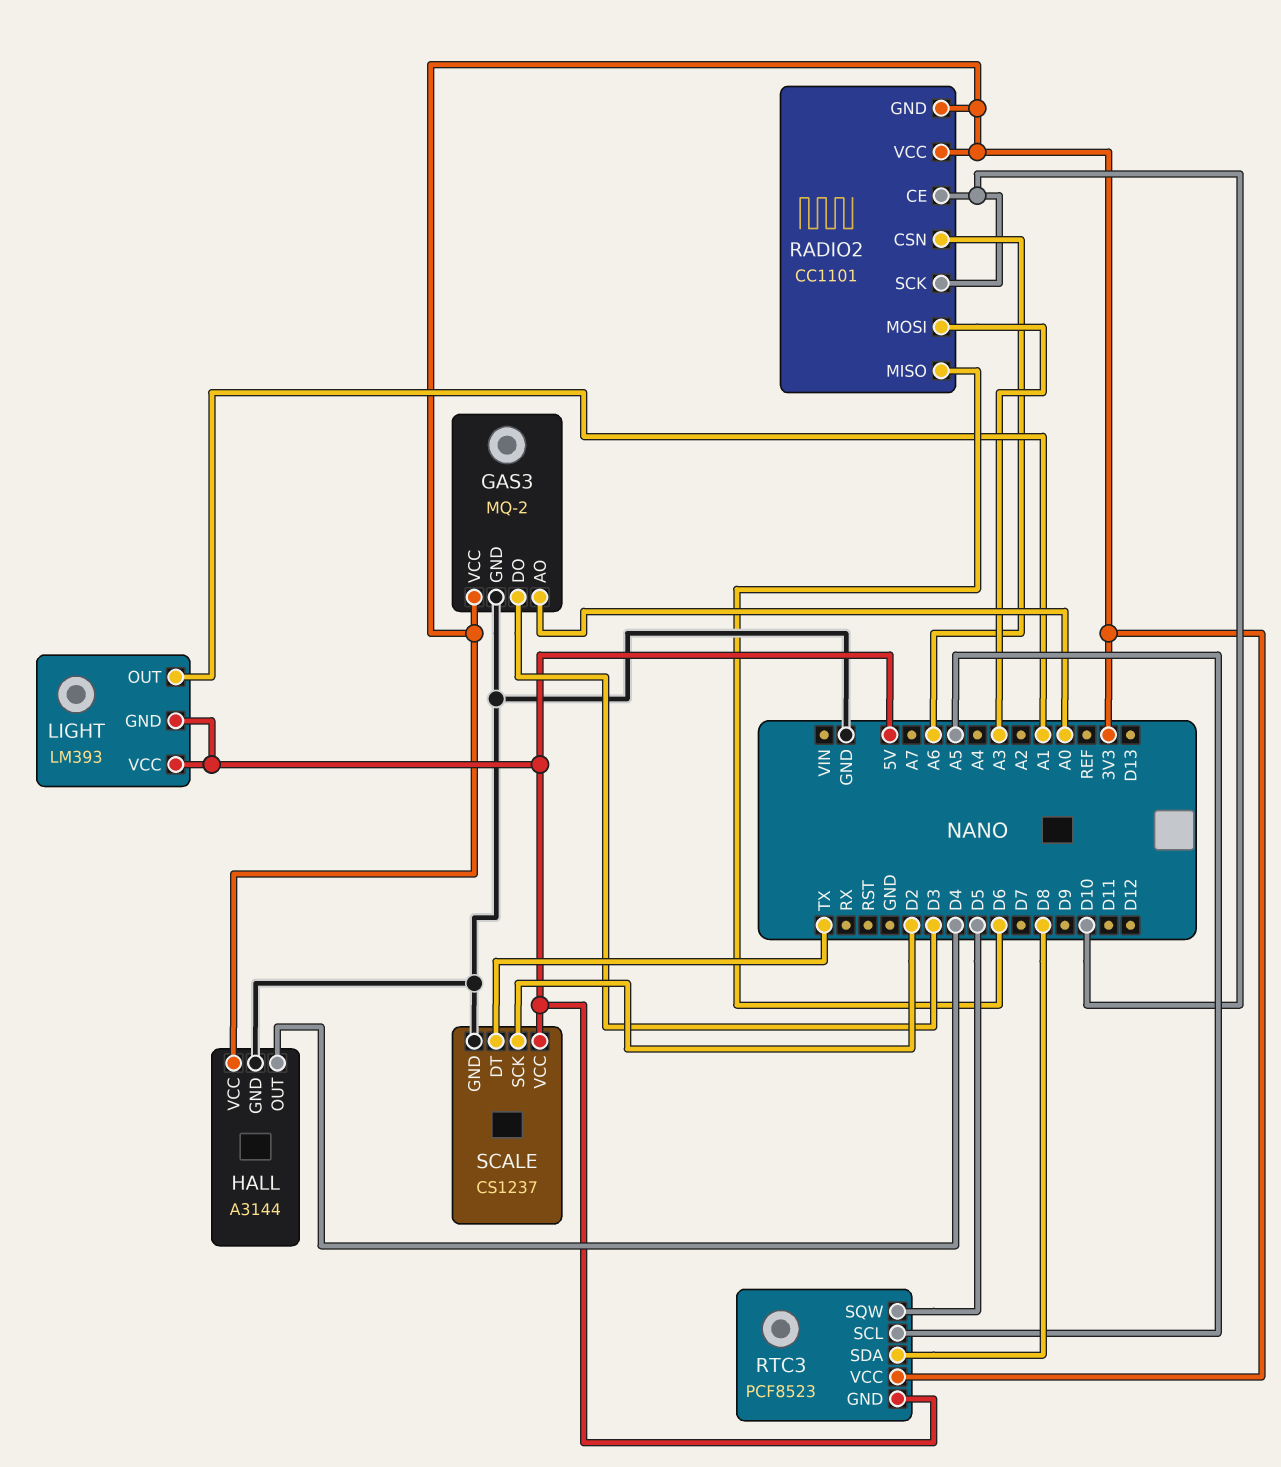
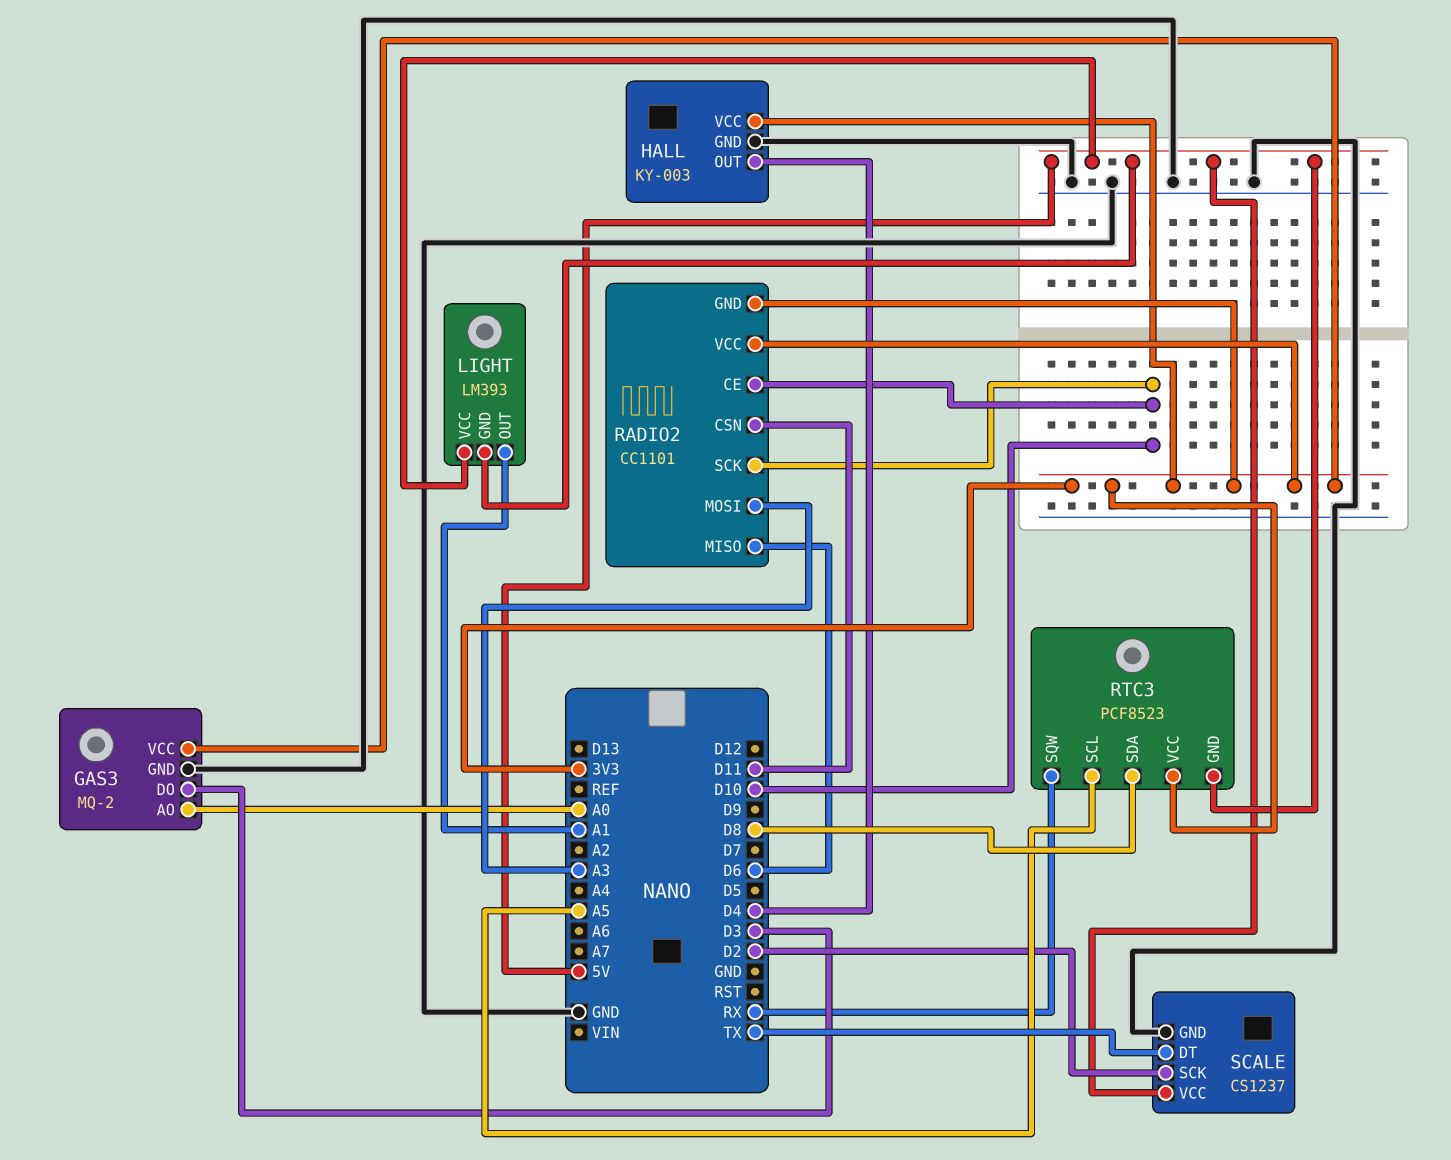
HALL: A3144 -> KY-003
RADIO2 pin CSN: A6 -> D11
RTC3 pin SQW: D5 -> RX

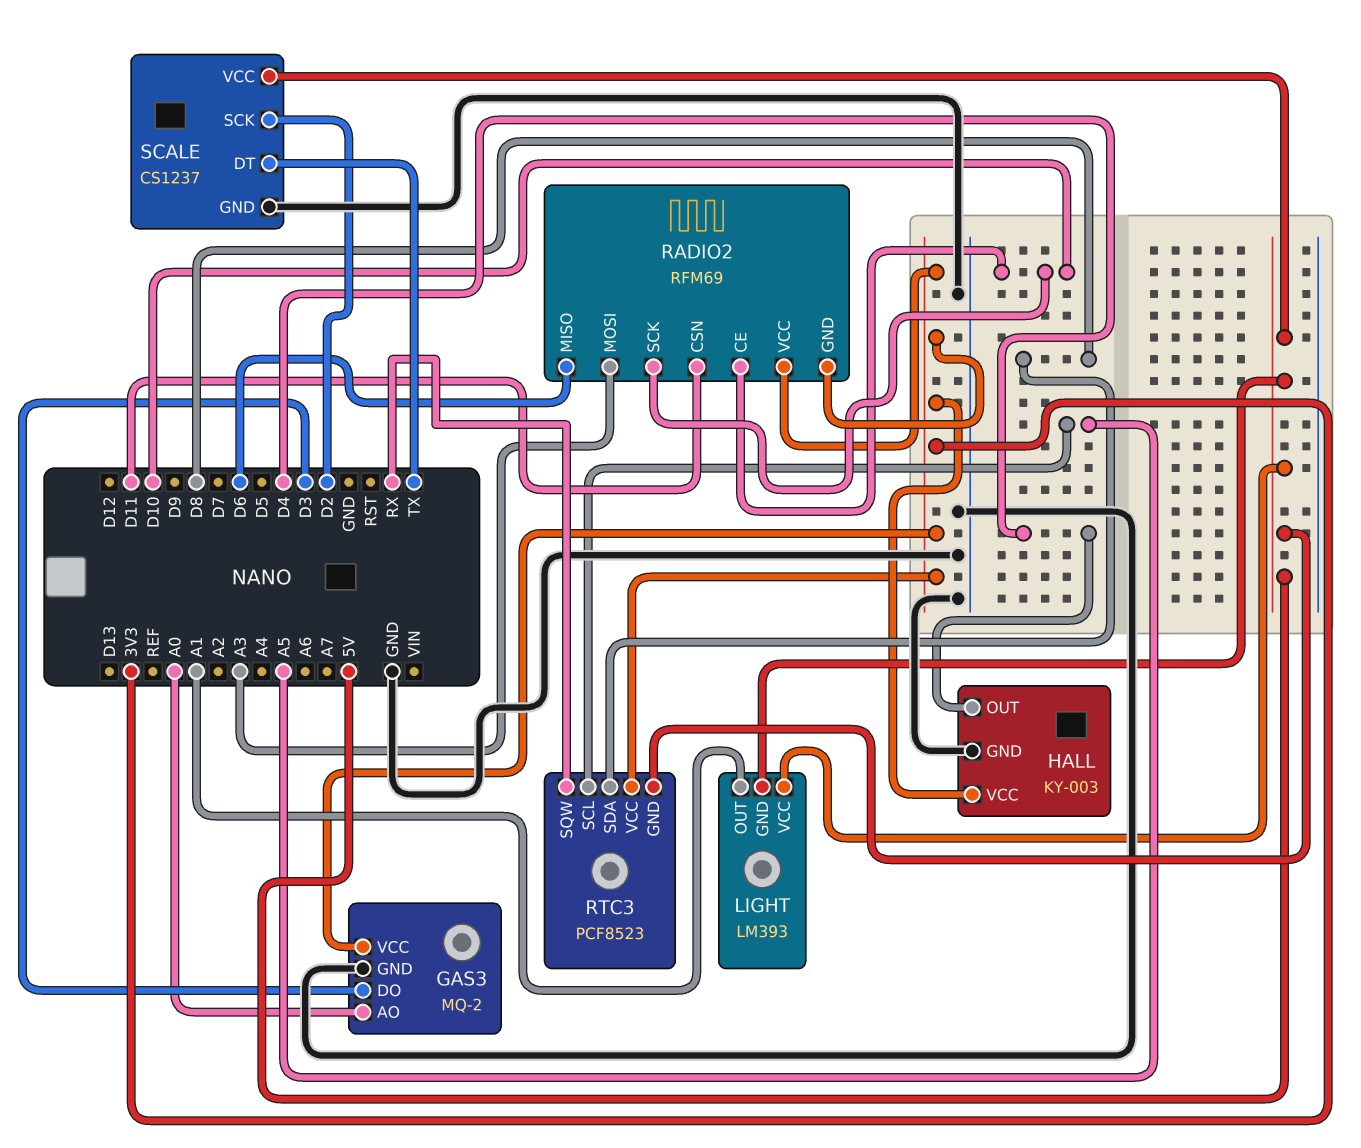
RADIO2: CC1101 -> RFM69

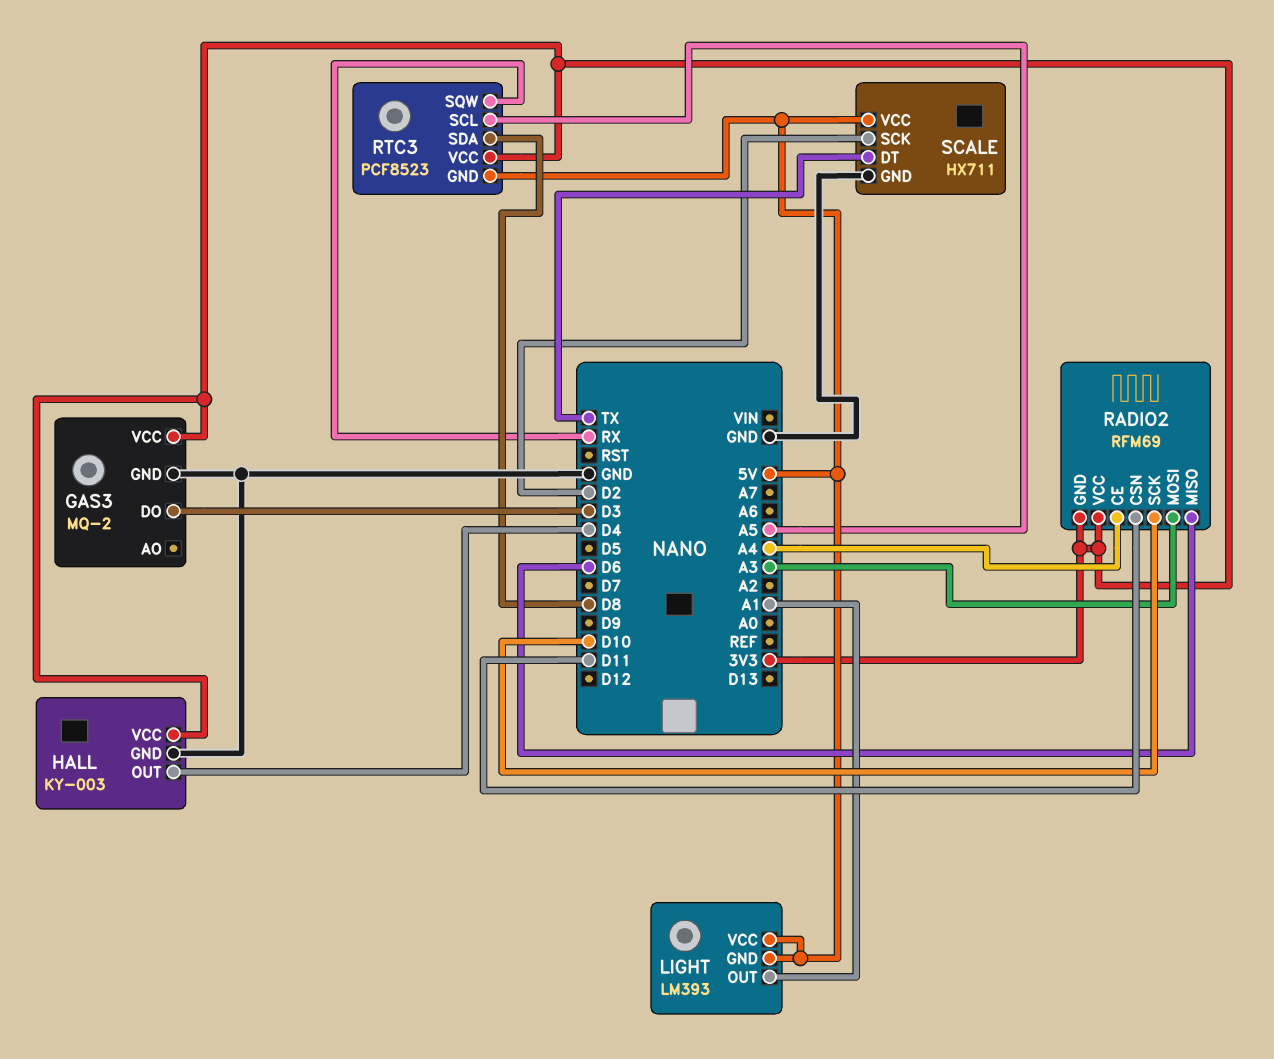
GAS3 pin AO: A0 -> none
RADIO2 pin CE: D10 -> A4
SCALE: CS1237 -> HX711

